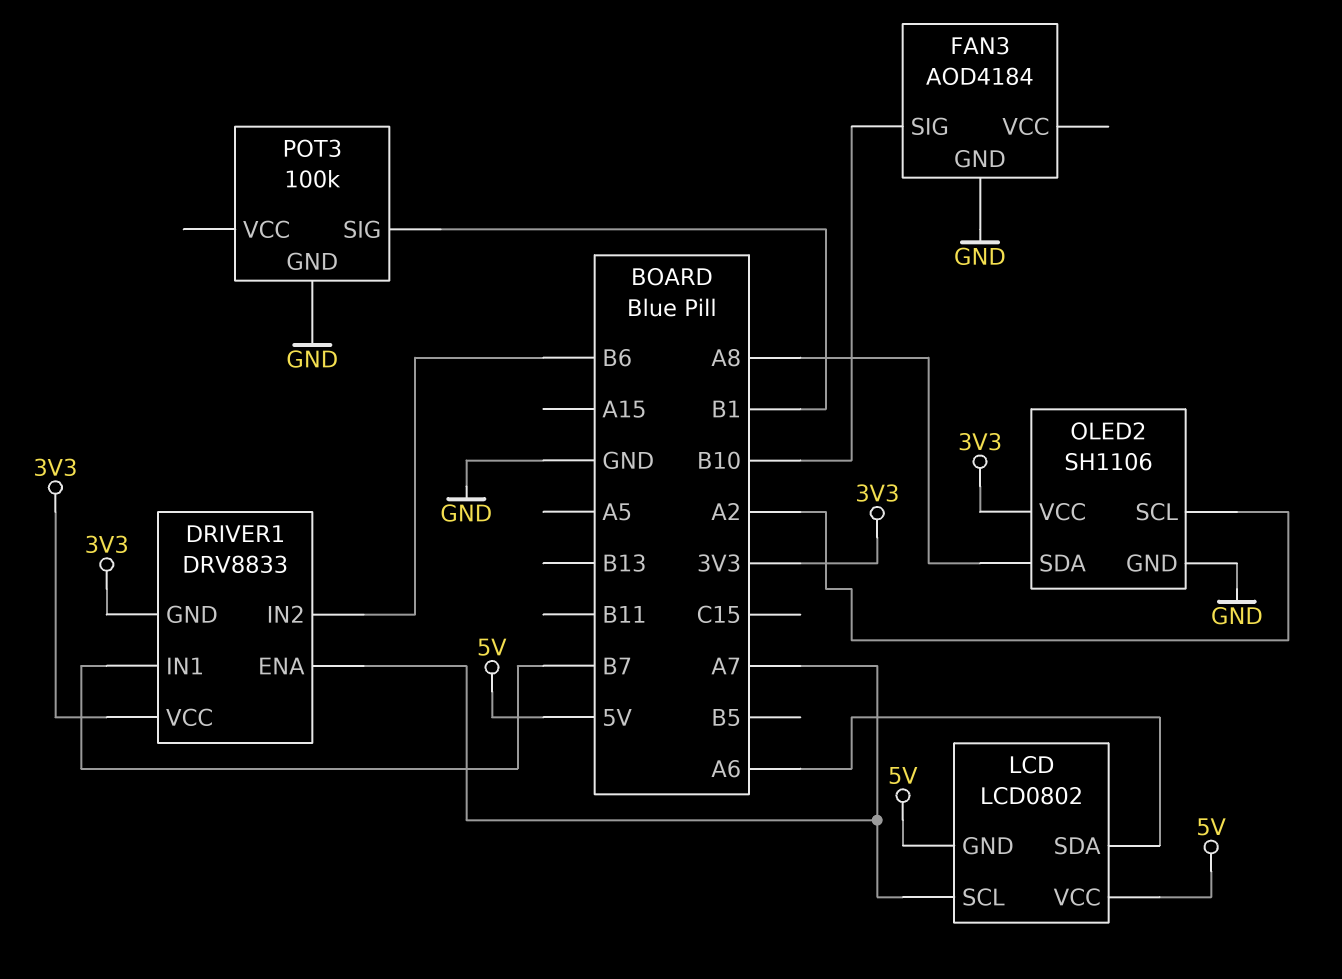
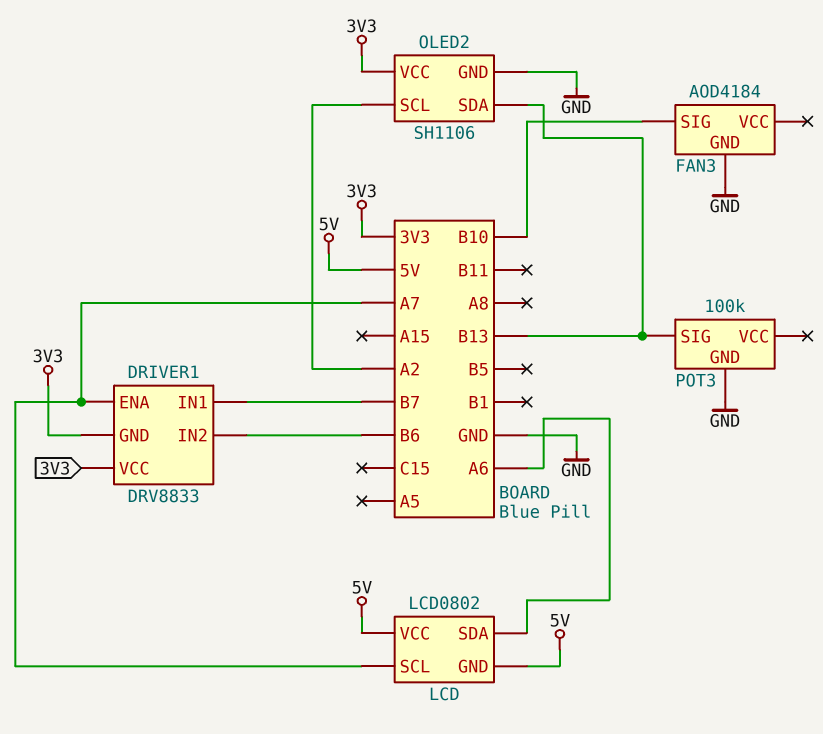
OLED2 pin SDA: A8 -> B13
POT3 pin SIG: B1 -> B13

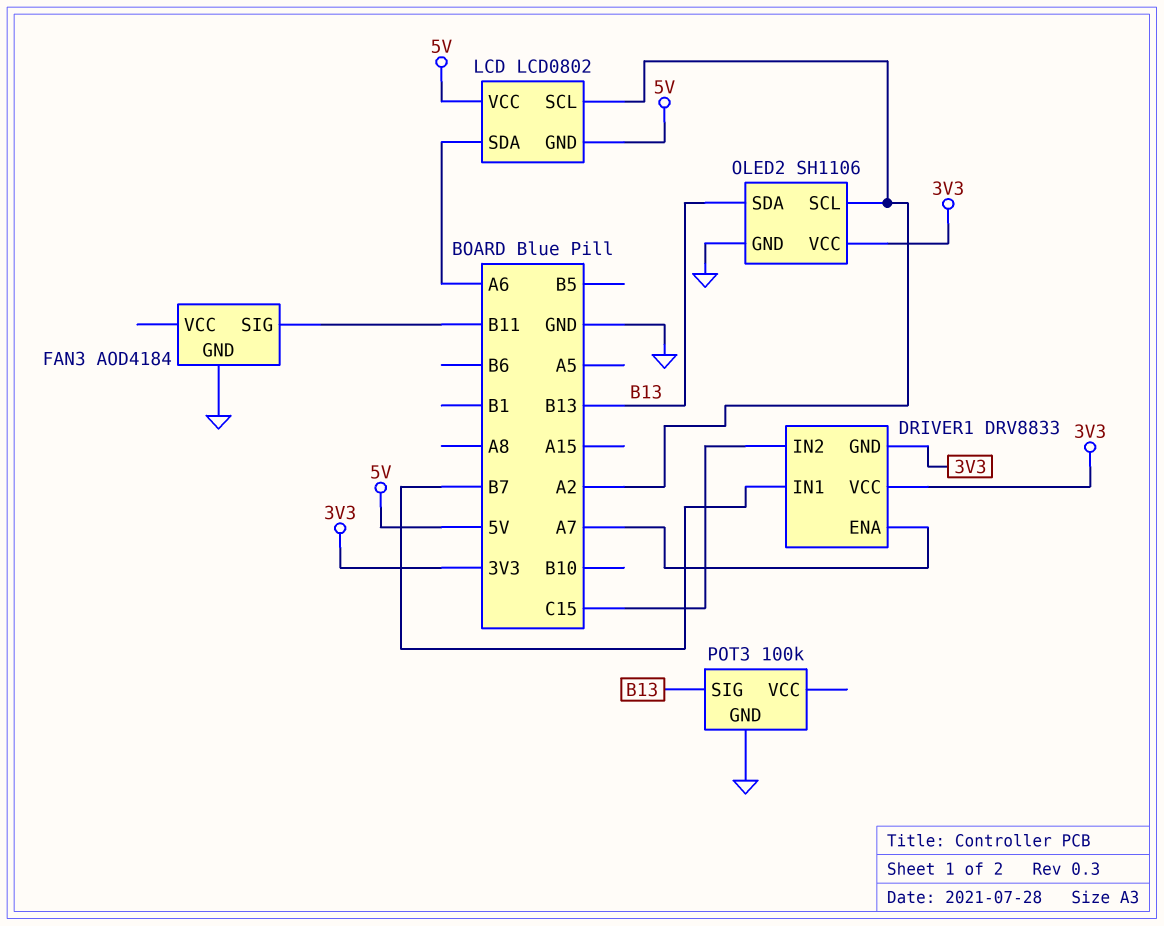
DRIVER1 pin IN2: B6 -> C15
FAN3 pin SIG: B10 -> B11
LCD pin SCL: A7 -> A2

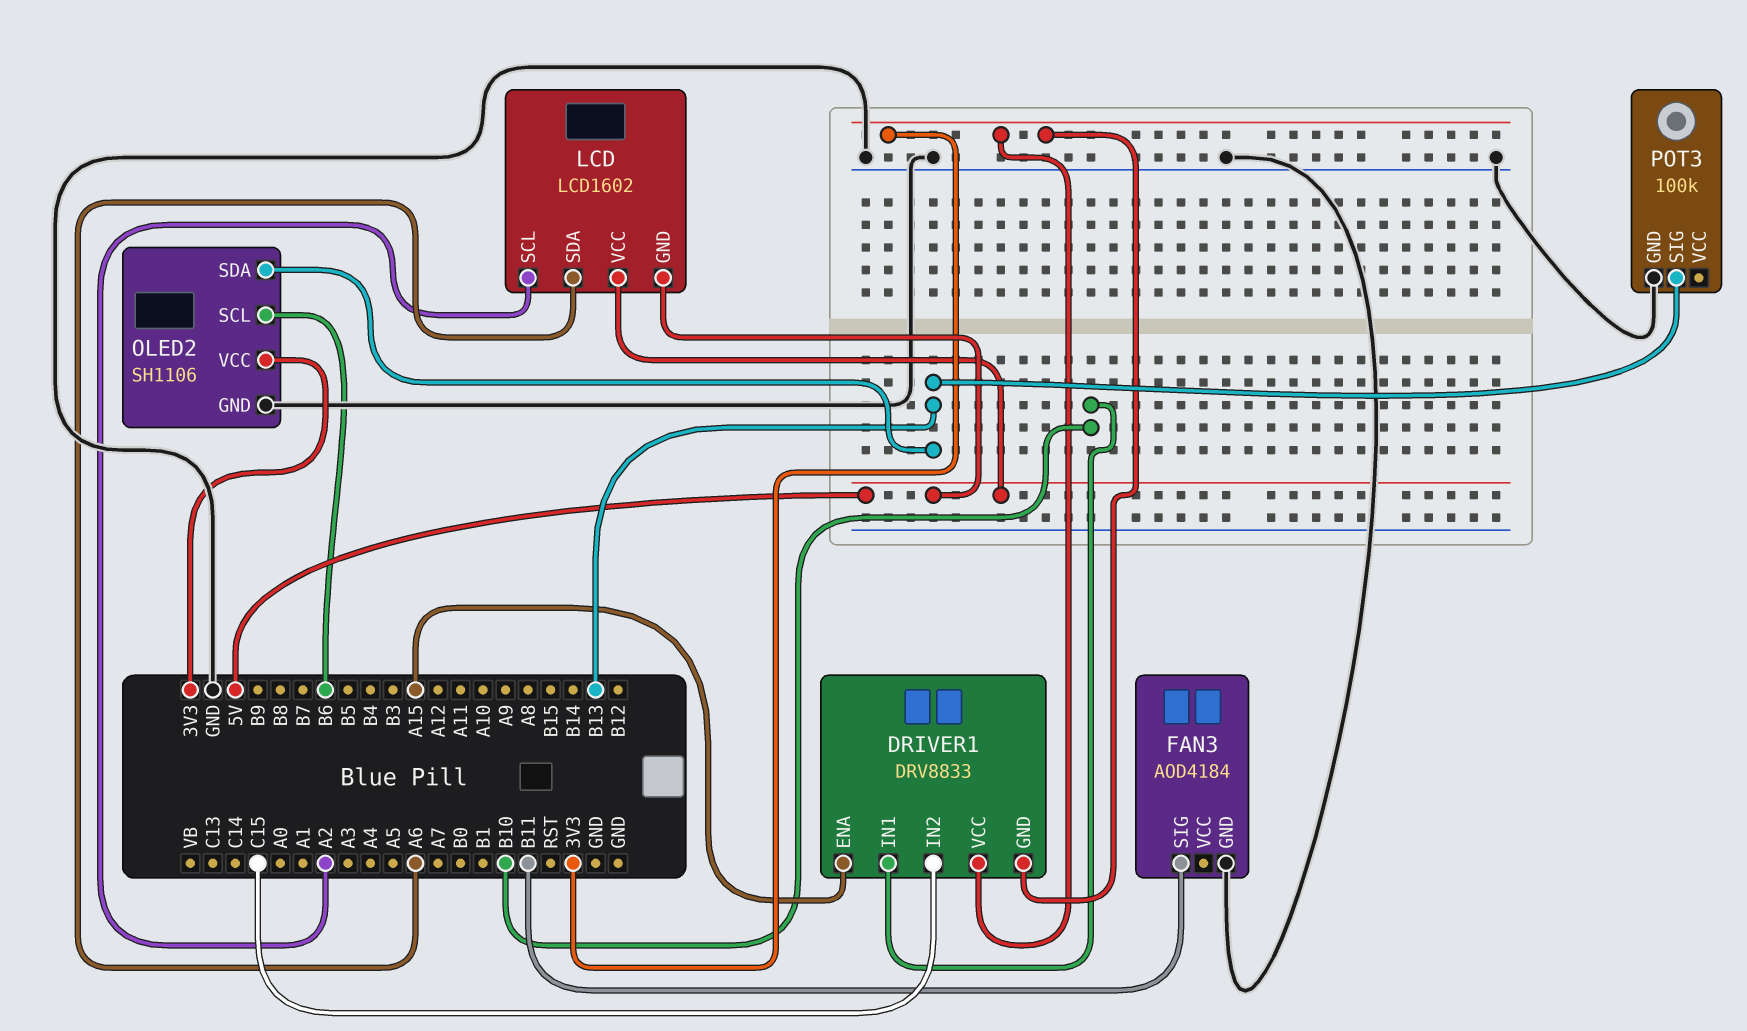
DRIVER1 pin ENA: A7 -> A15
DRIVER1 pin IN1: B7 -> B10
LCD: LCD0802 -> LCD1602
OLED2 pin SCL: A2 -> B6

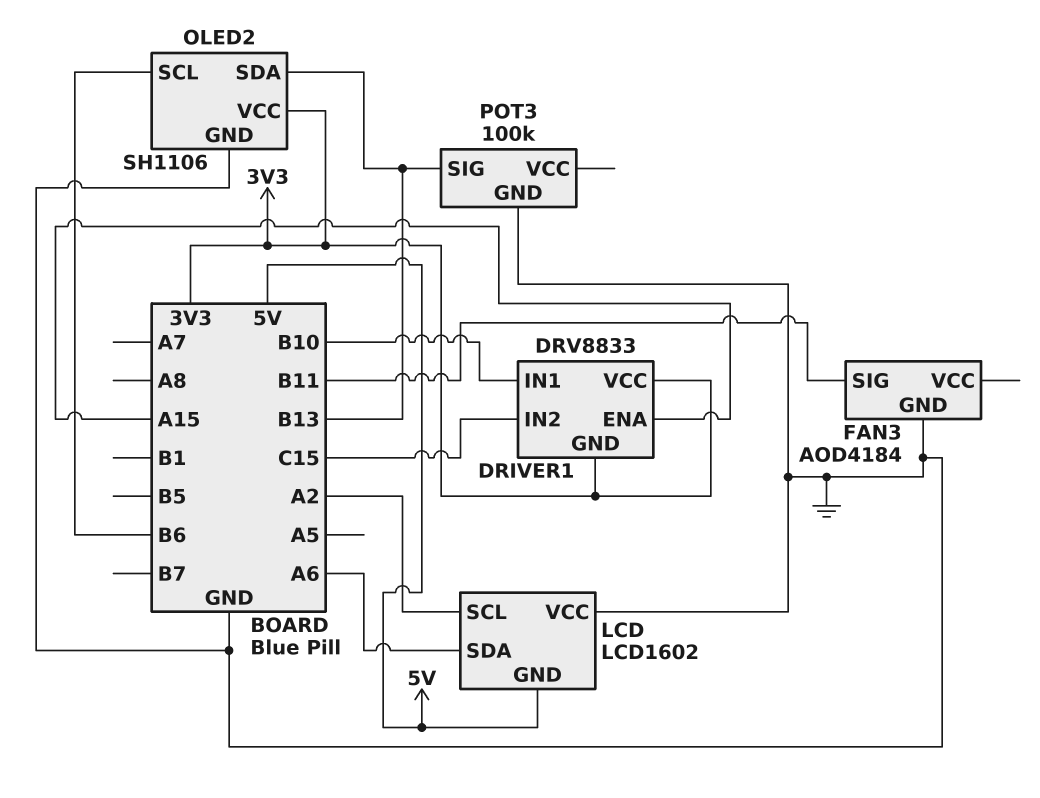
LCD pin VCC: 5V -> GND

